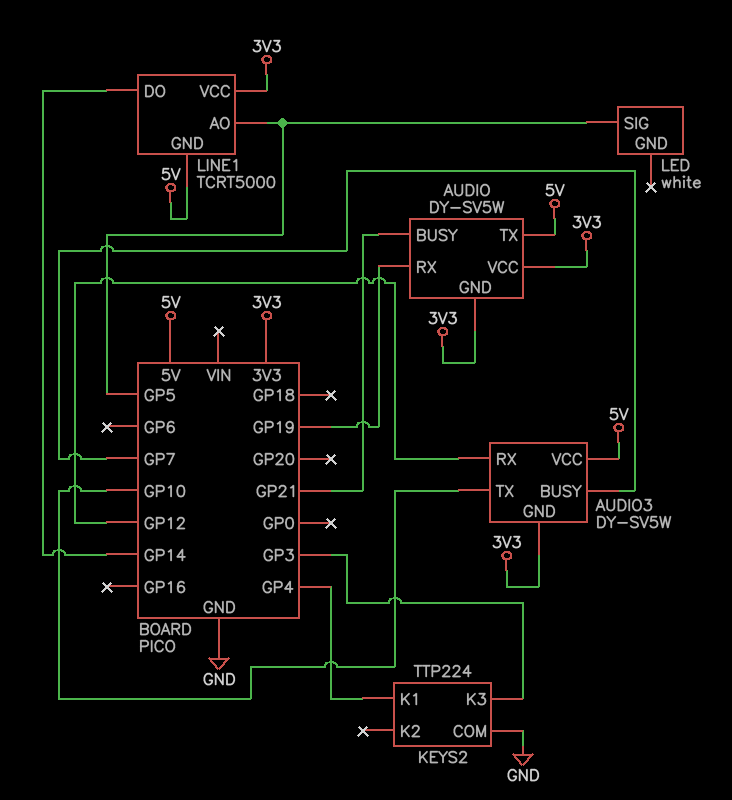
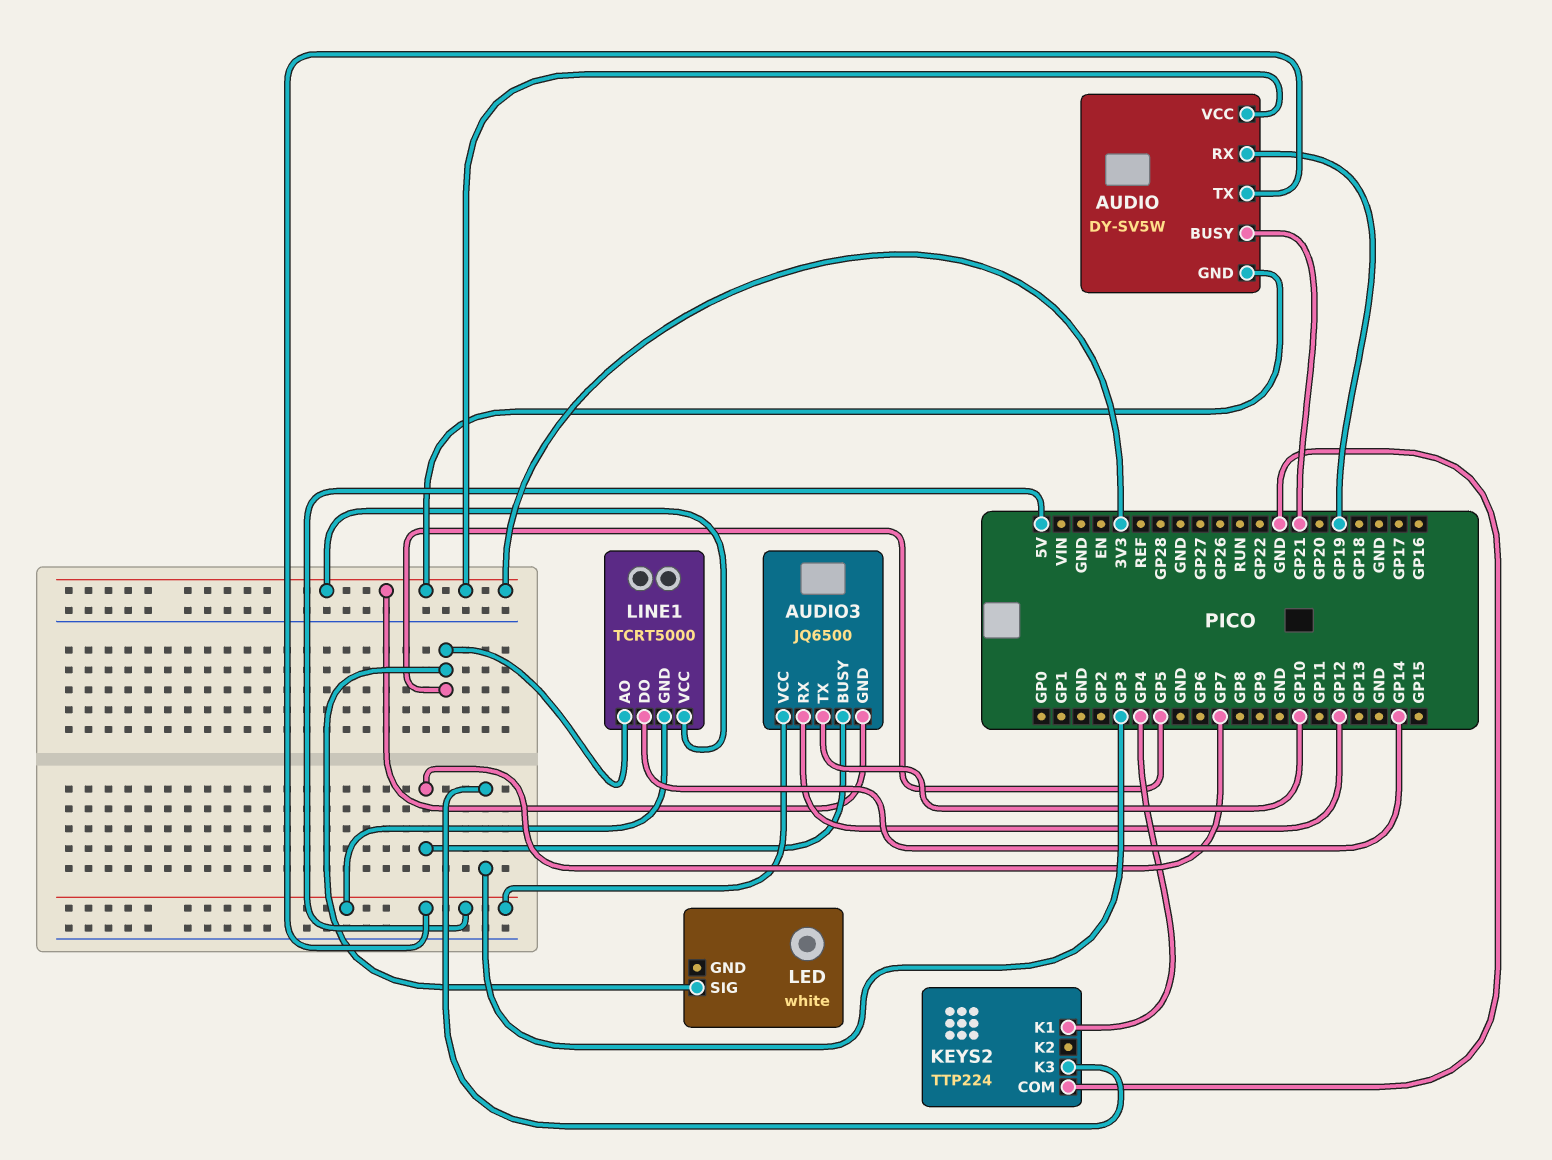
AUDIO3: DY-SV5W -> JQ6500

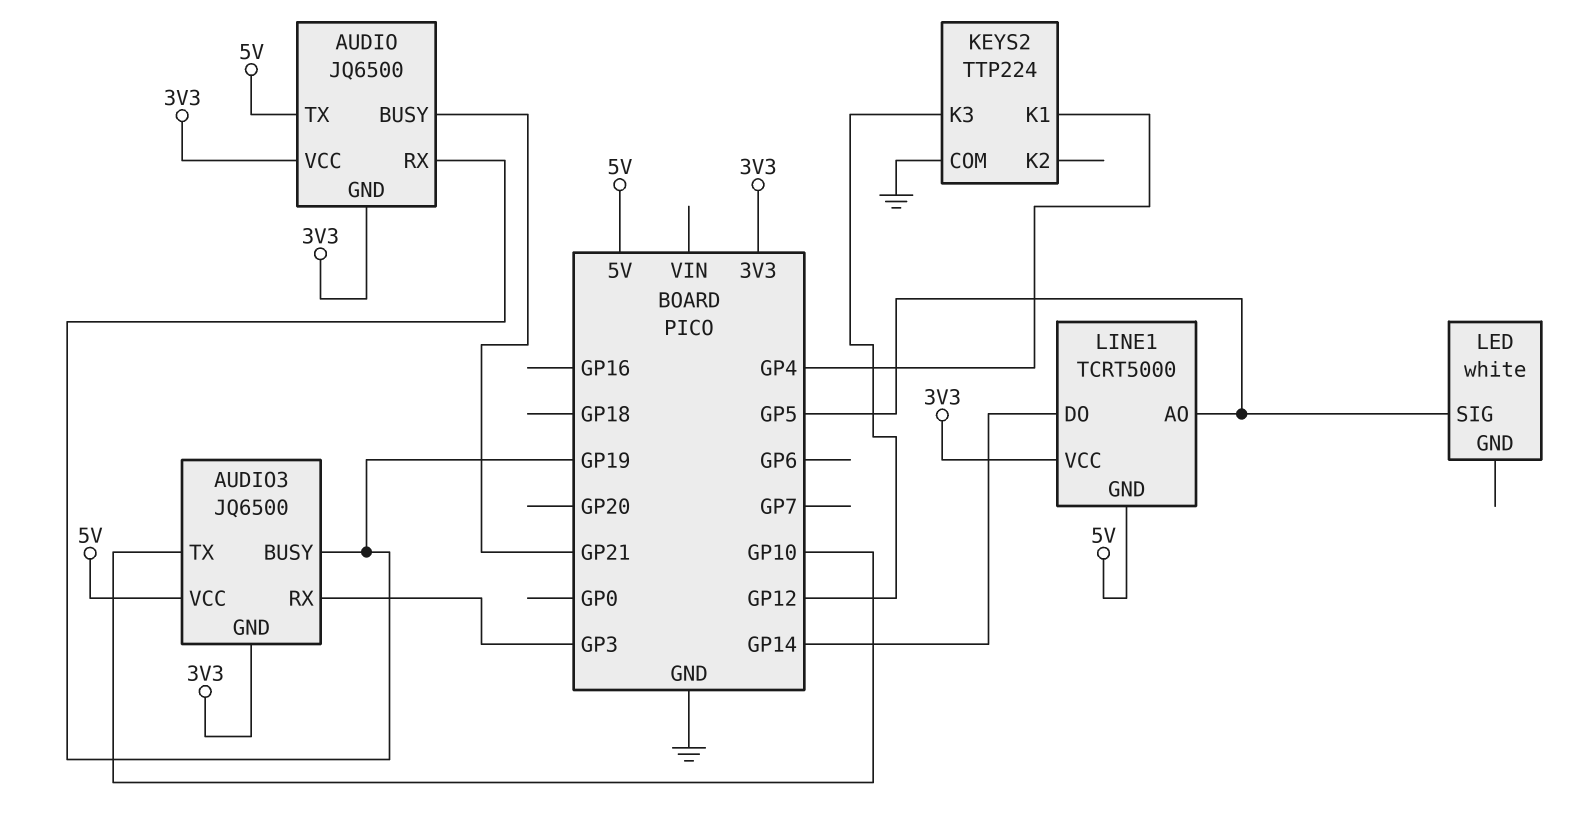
AUDIO: DY-SV5W -> JQ6500
AUDIO3 pin BUSY: GP7 -> GP19
AUDIO3 pin RX: GP12 -> GP3
KEYS2 pin K3: GP3 -> GP12

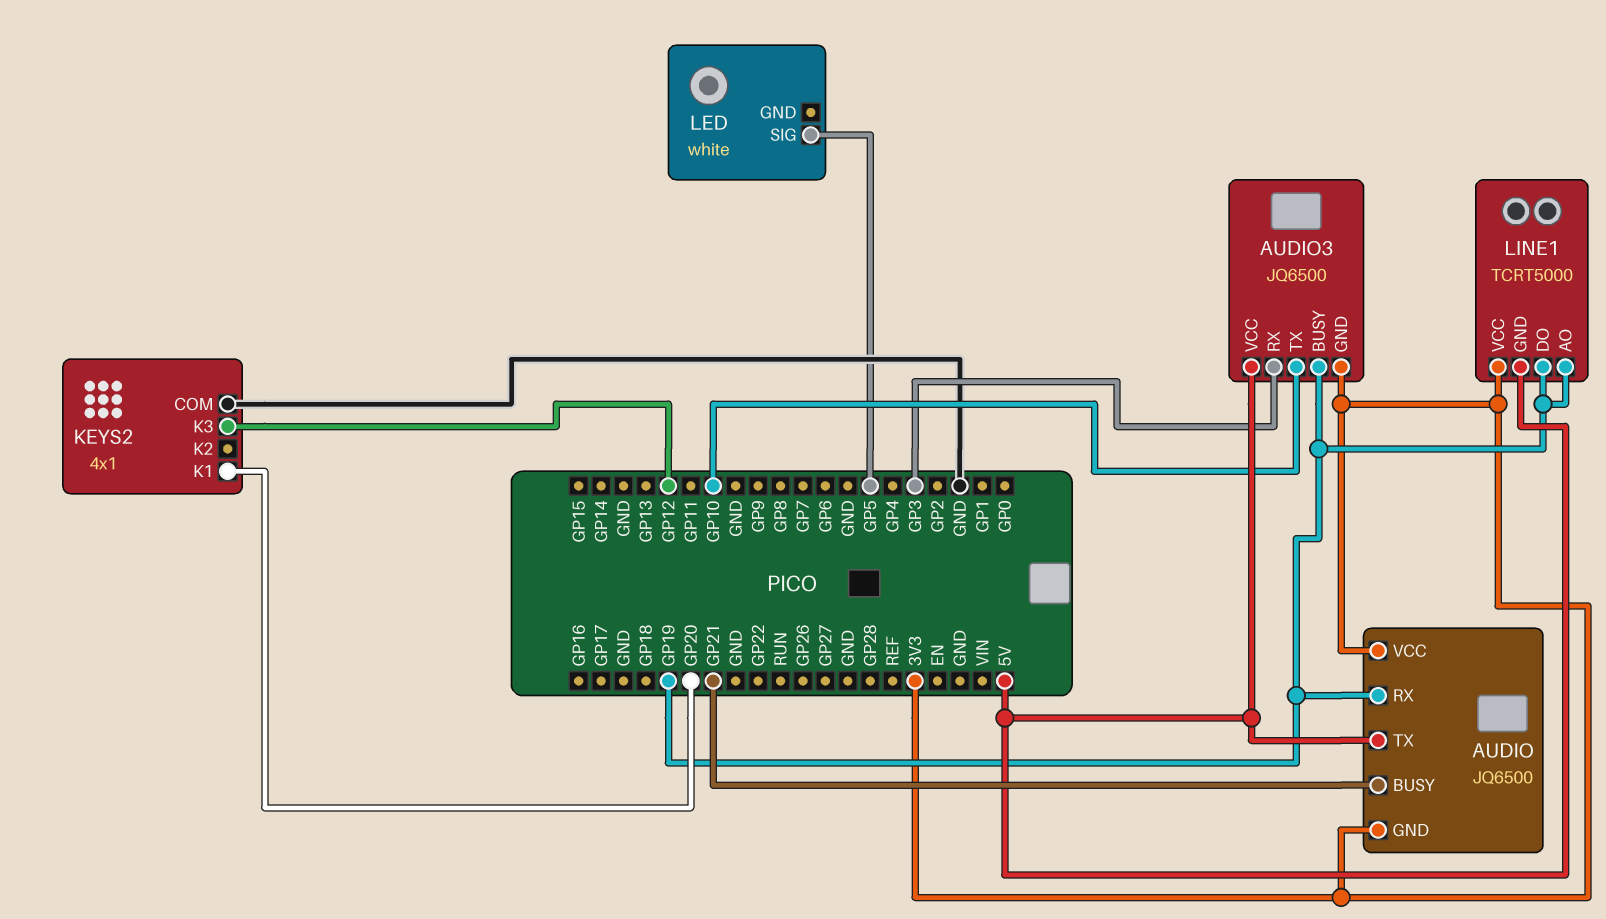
KEYS2: TTP224 -> 4x1
KEYS2 pin K1: GP4 -> GP20
LINE1 pin AO: GP5 -> GP19
LINE1 pin DO: GP14 -> GP19

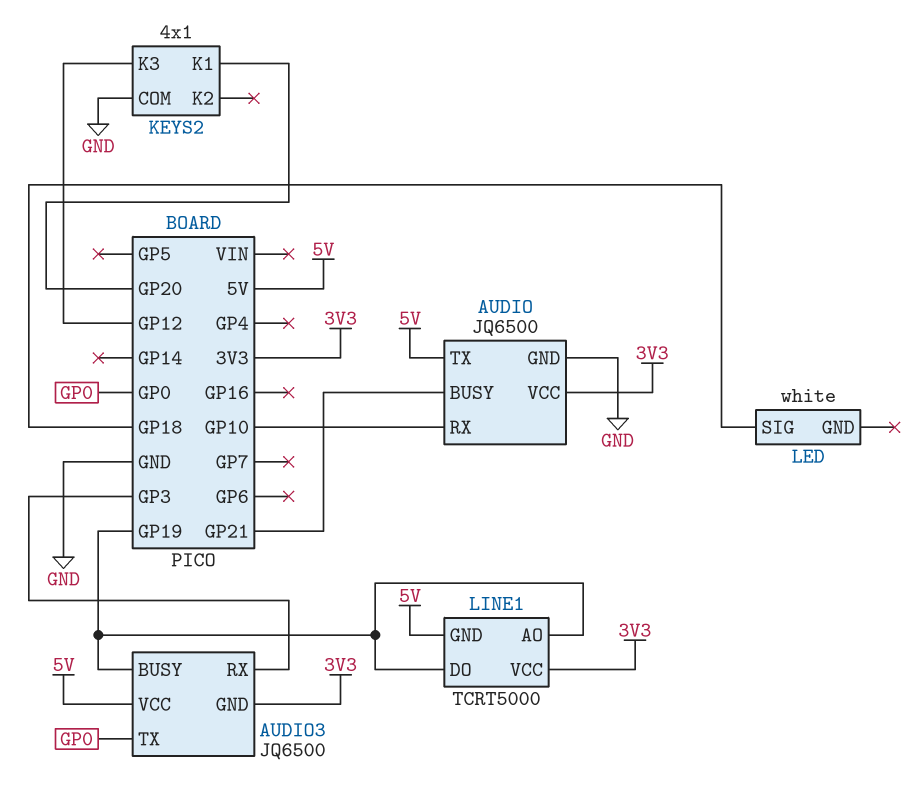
AUDIO pin GND: 3V3 -> GND
AUDIO pin RX: GP19 -> GP10
AUDIO3 pin TX: GP10 -> GP0
LED pin SIG: GP5 -> GP18

